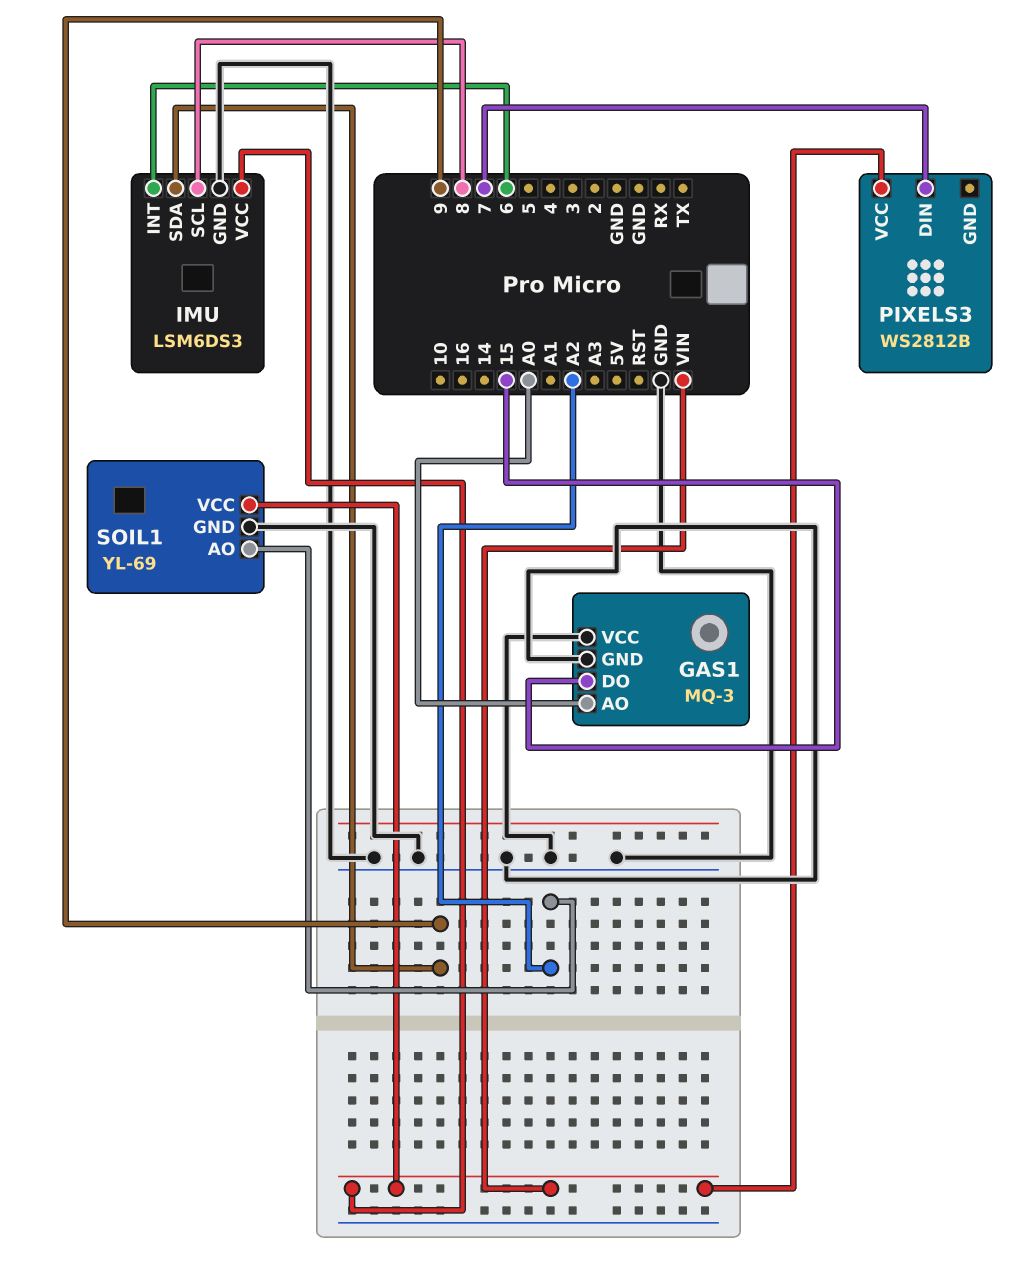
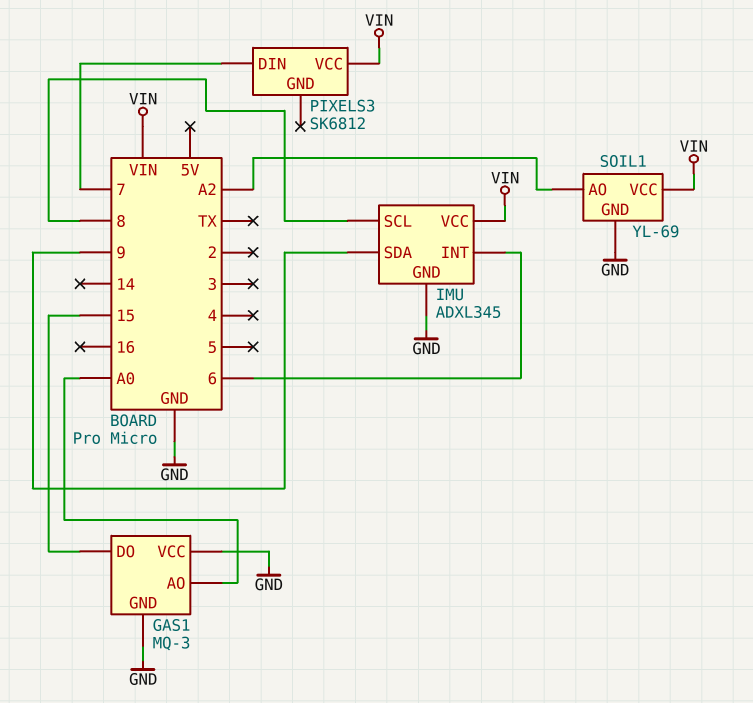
IMU: LSM6DS3 -> ADXL345
PIXELS3: WS2812B -> SK6812

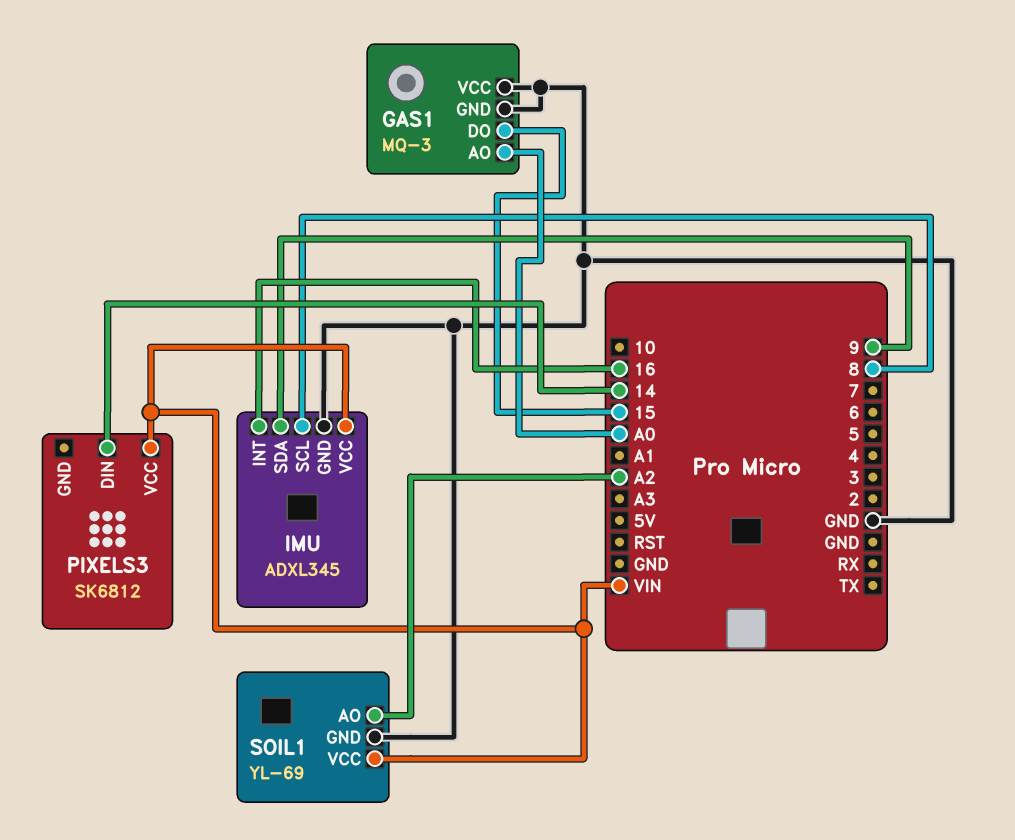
IMU pin INT: 6 -> 16
PIXELS3 pin DIN: 7 -> 14

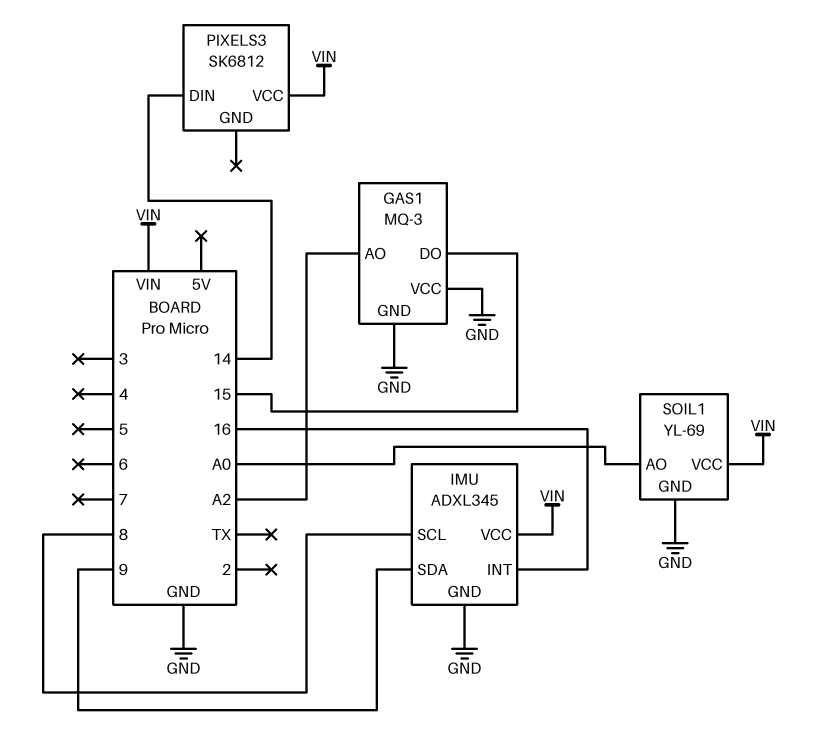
GAS1 pin AO: A0 -> A2
SOIL1 pin AO: A2 -> A0

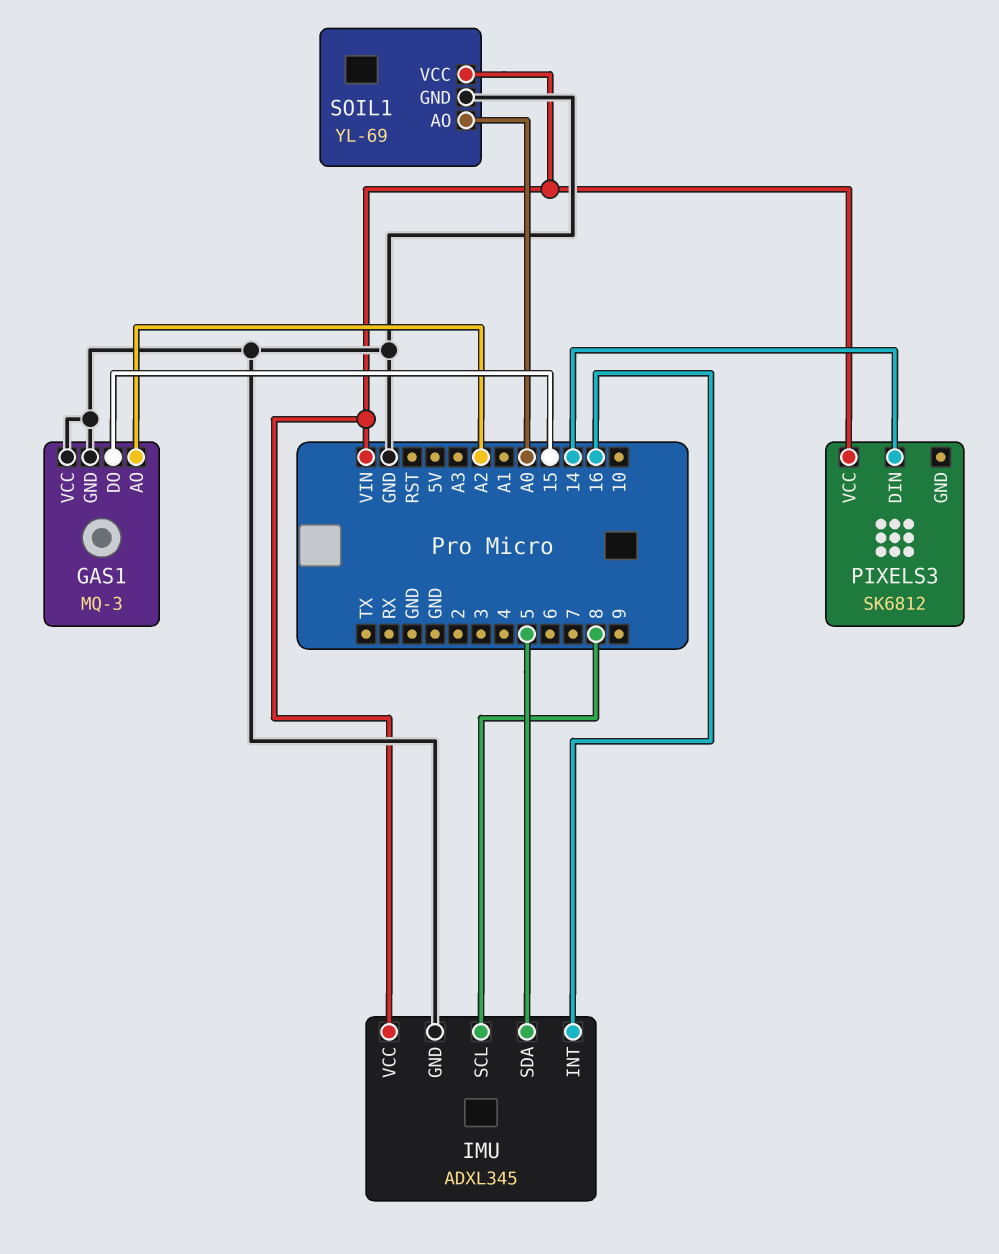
IMU pin SDA: 9 -> 5

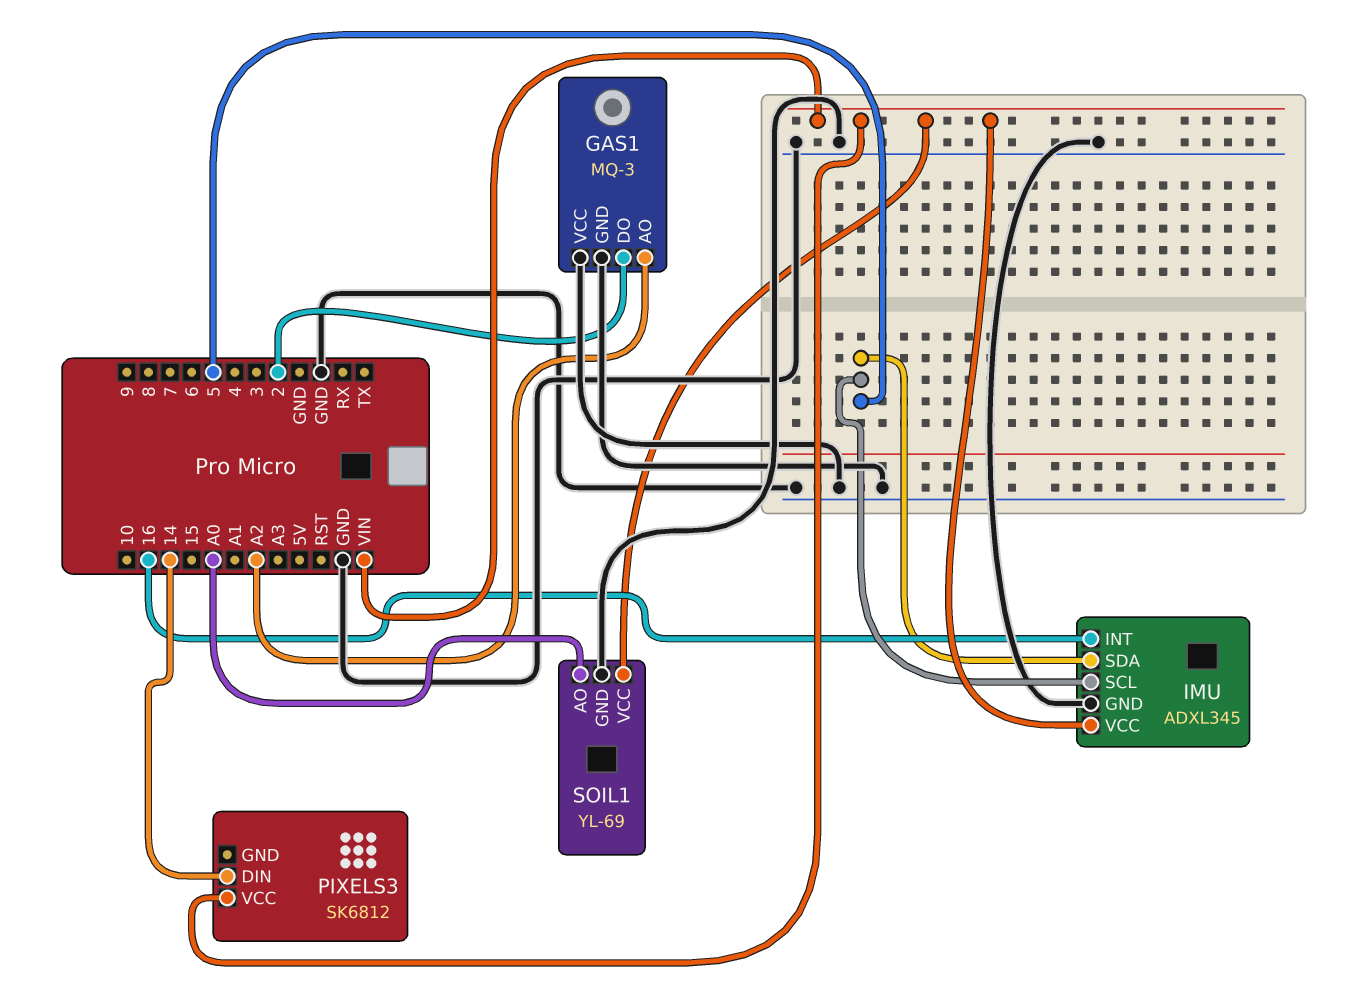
GAS1 pin DO: 15 -> 2
IMU pin SCL: 8 -> 5

